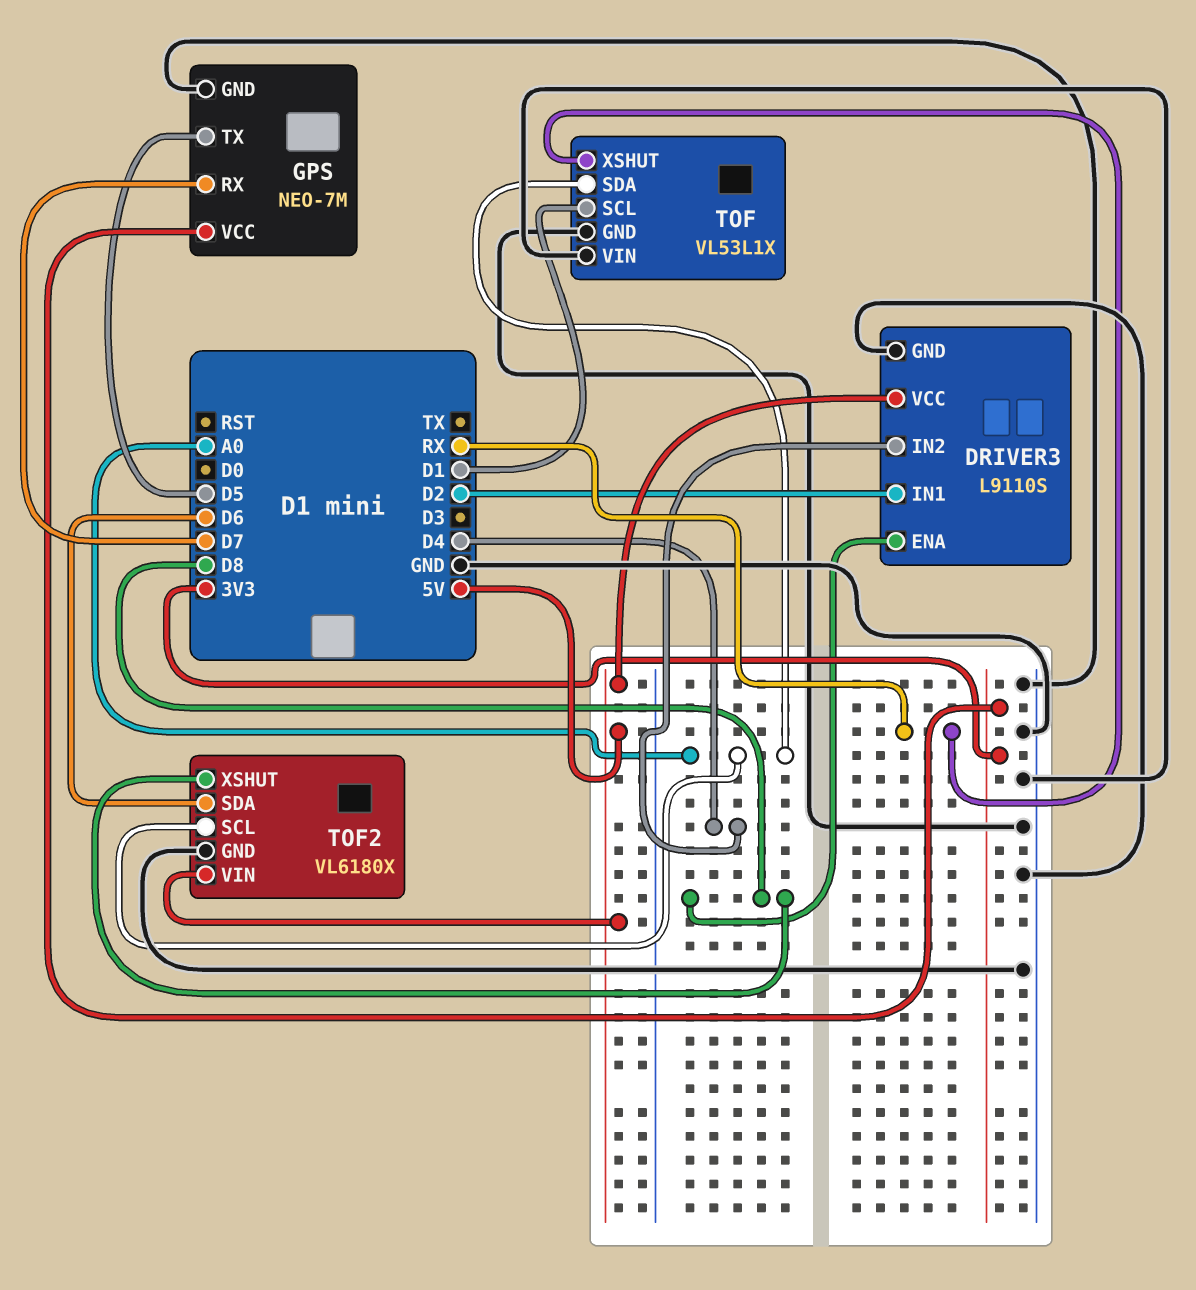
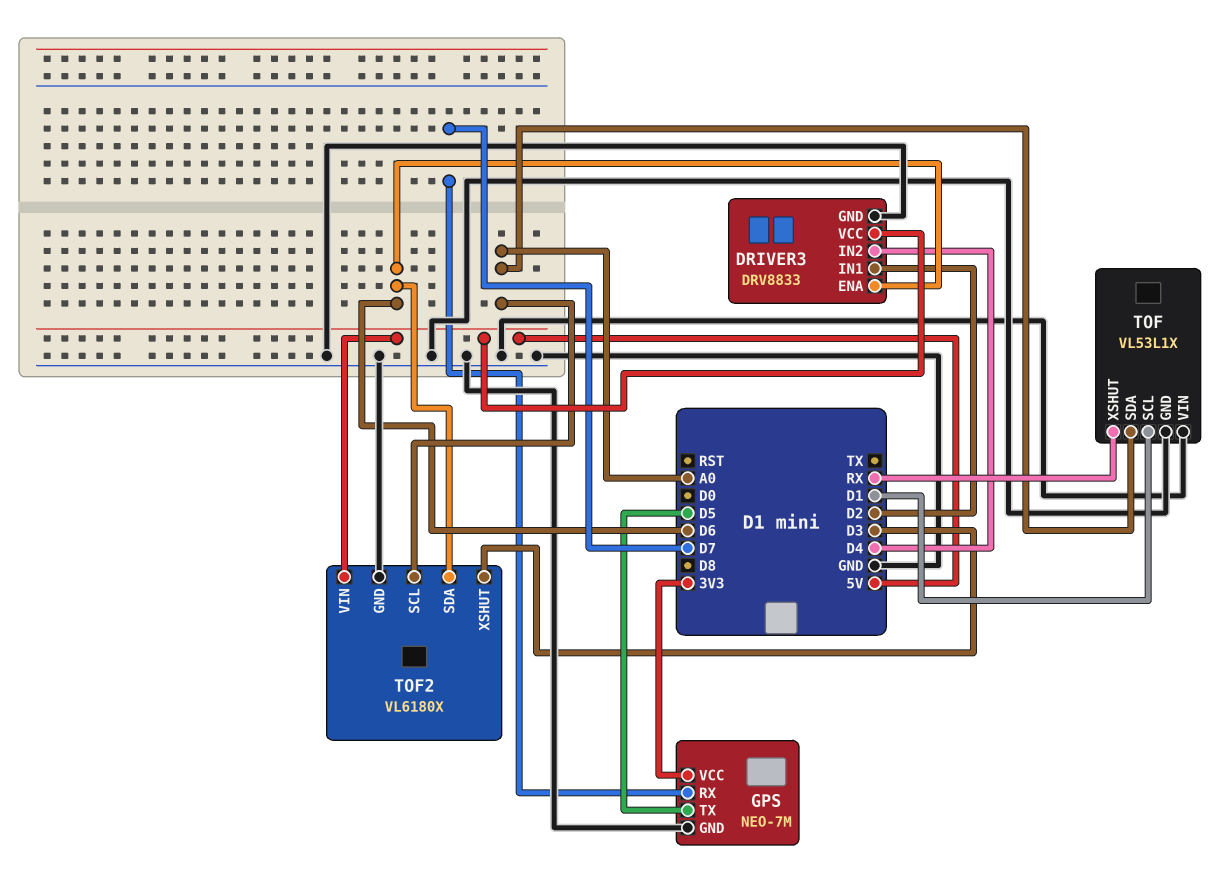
DRIVER3: L9110S -> DRV8833
DRIVER3 pin ENA: D8 -> D6
TOF2 pin XSHUT: D8 -> D3

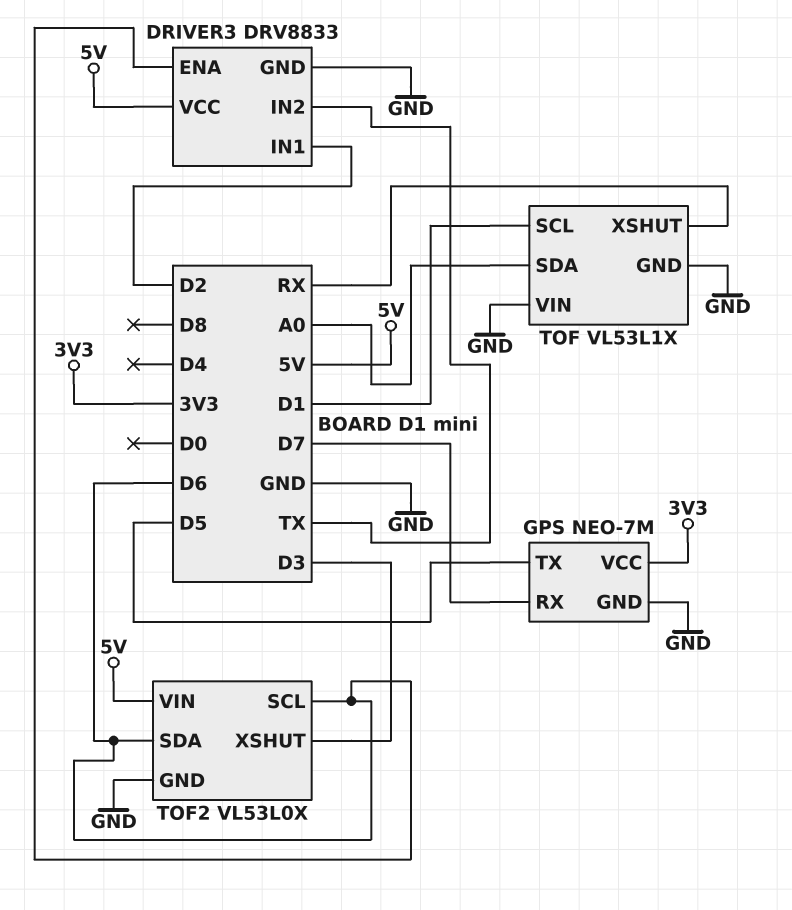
DRIVER3 pin IN2: D4 -> TX
TOF2: VL6180X -> VL53L0X
TOF2 pin SCL: A0 -> D6

